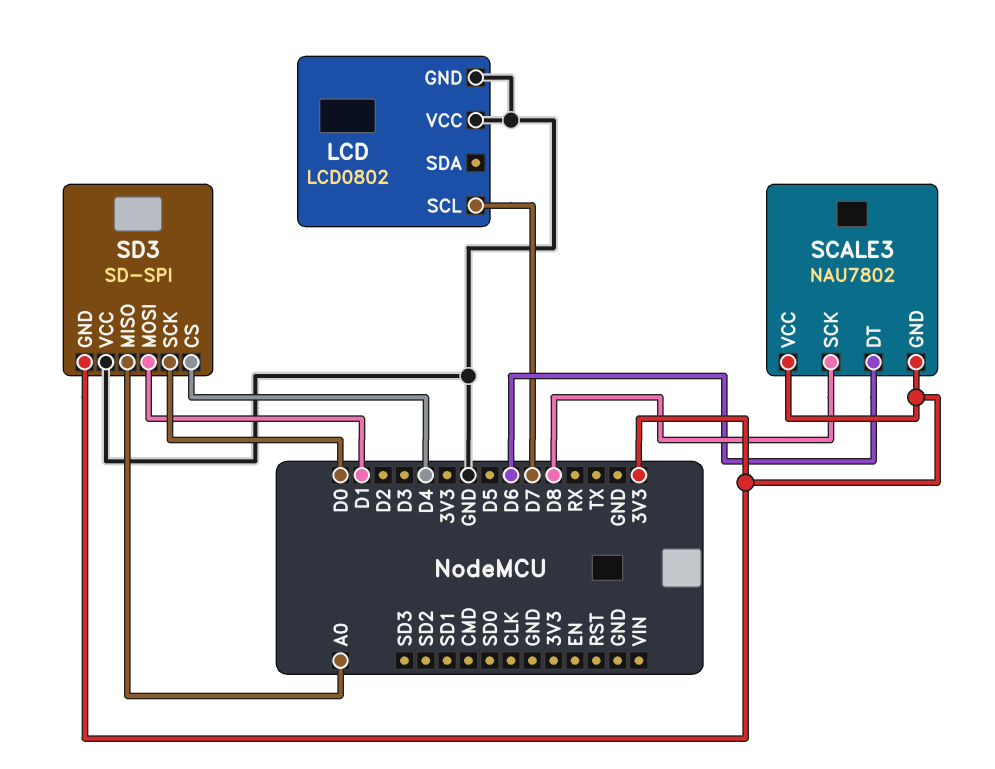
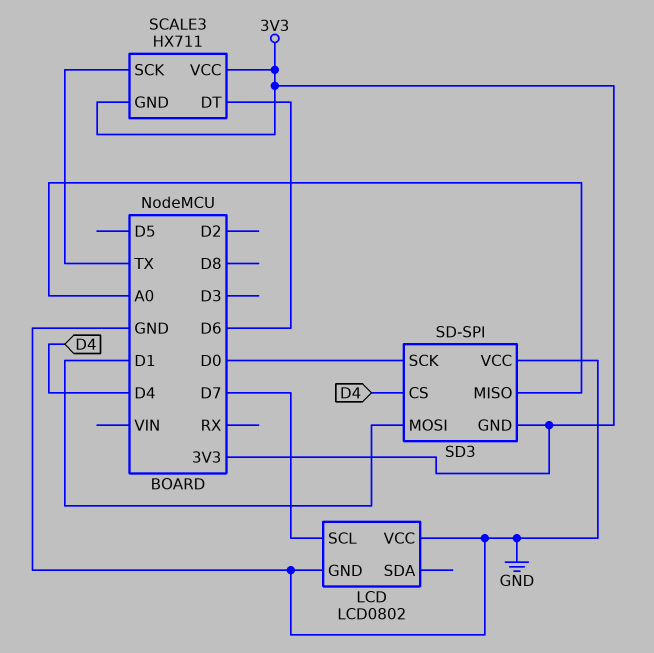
SCALE3: NAU7802 -> HX711
SCALE3 pin SCK: D8 -> TX

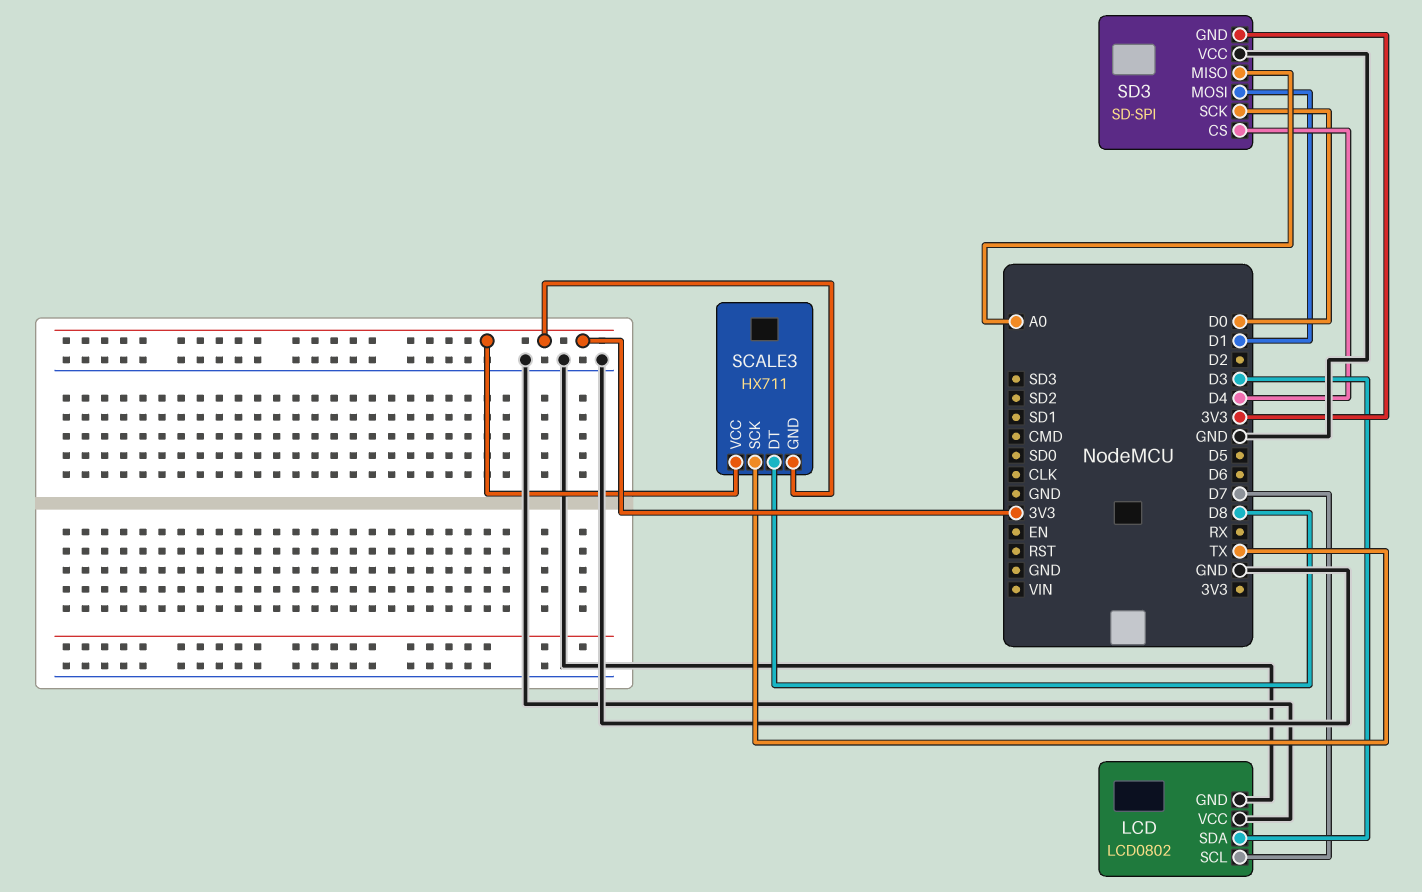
LCD pin SDA: none -> D3
SCALE3 pin DT: D6 -> D8

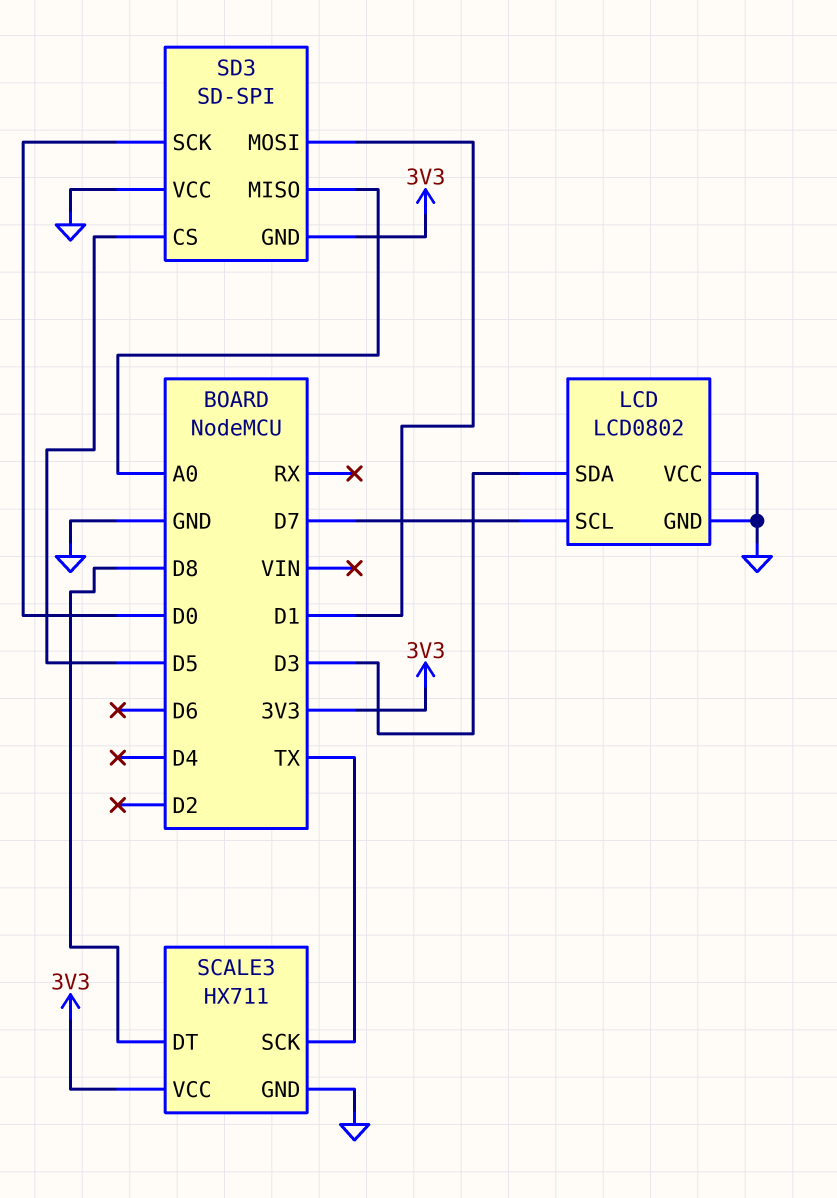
SCALE3 pin GND: 3V3 -> GND
SD3 pin CS: D4 -> D5

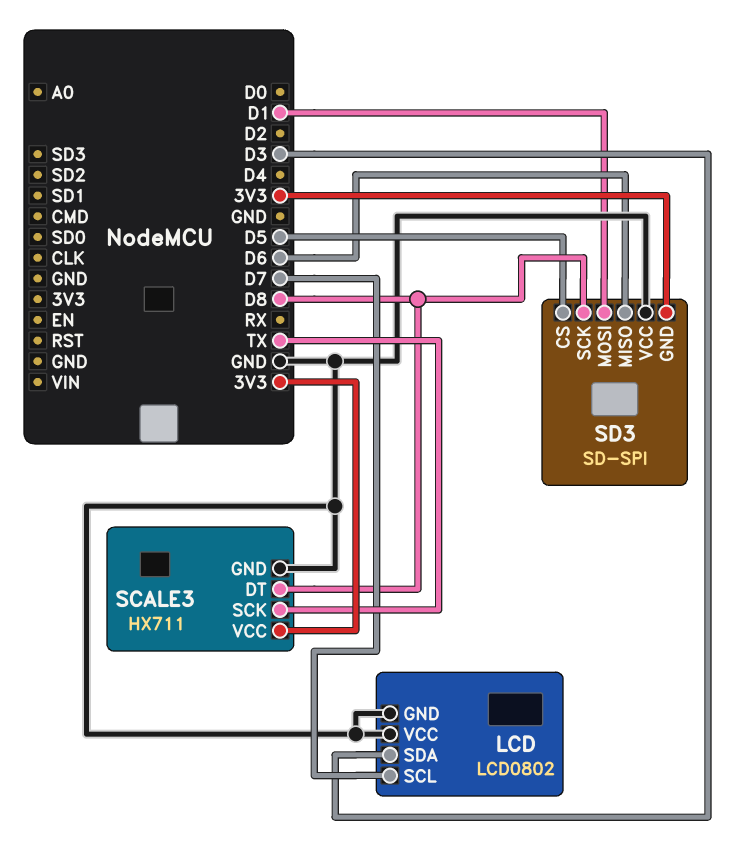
SD3 pin MISO: A0 -> D6
SD3 pin SCK: D0 -> D8

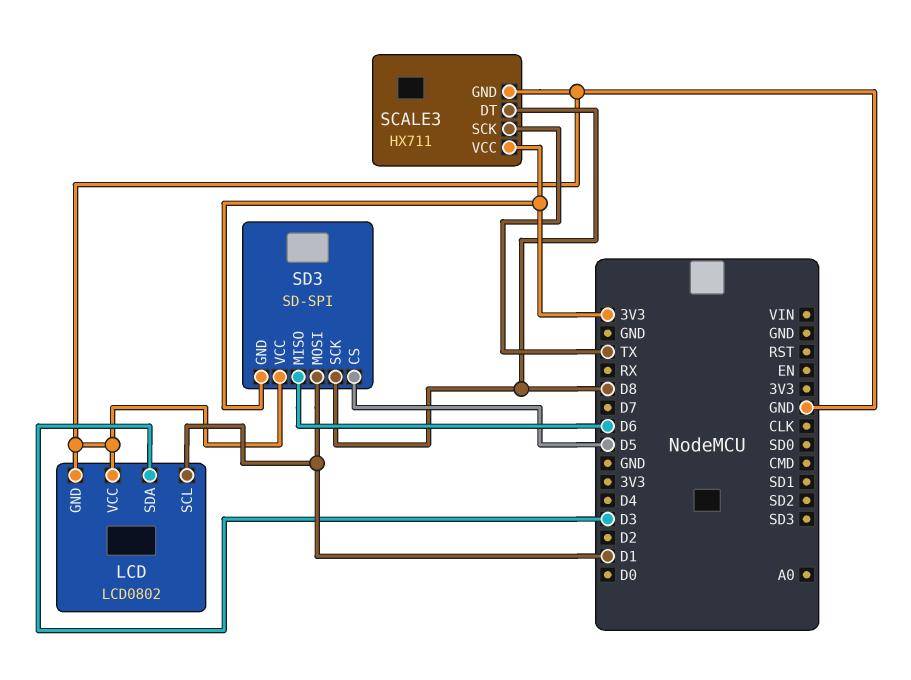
LCD pin SCL: D7 -> D1

